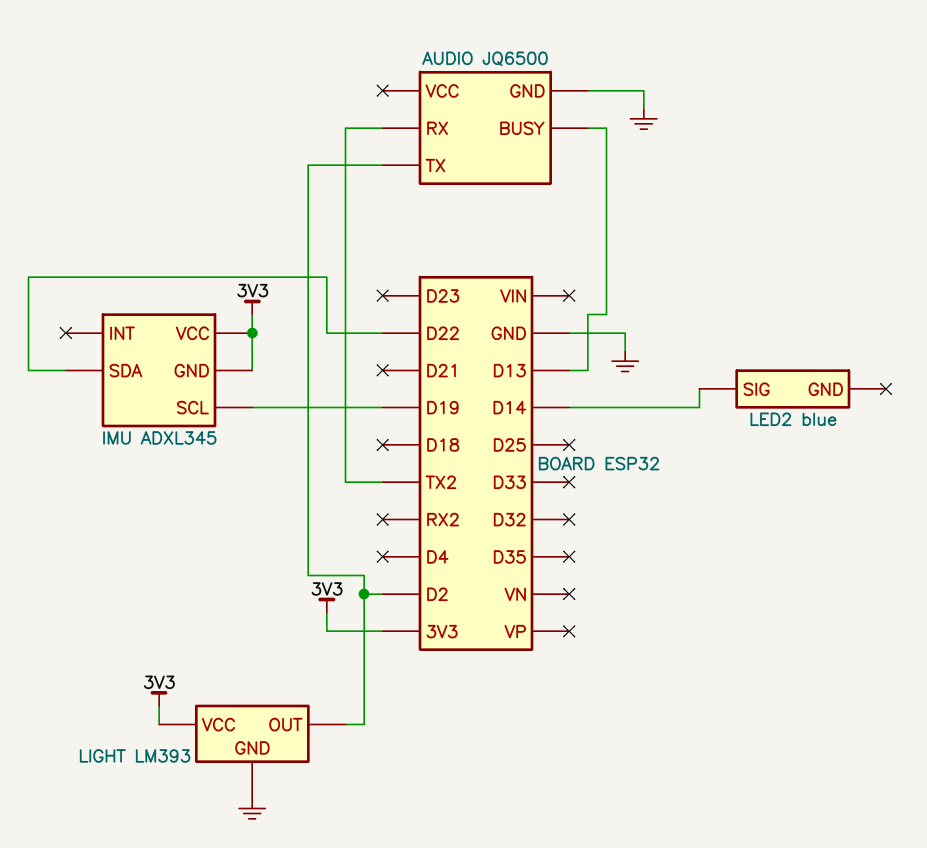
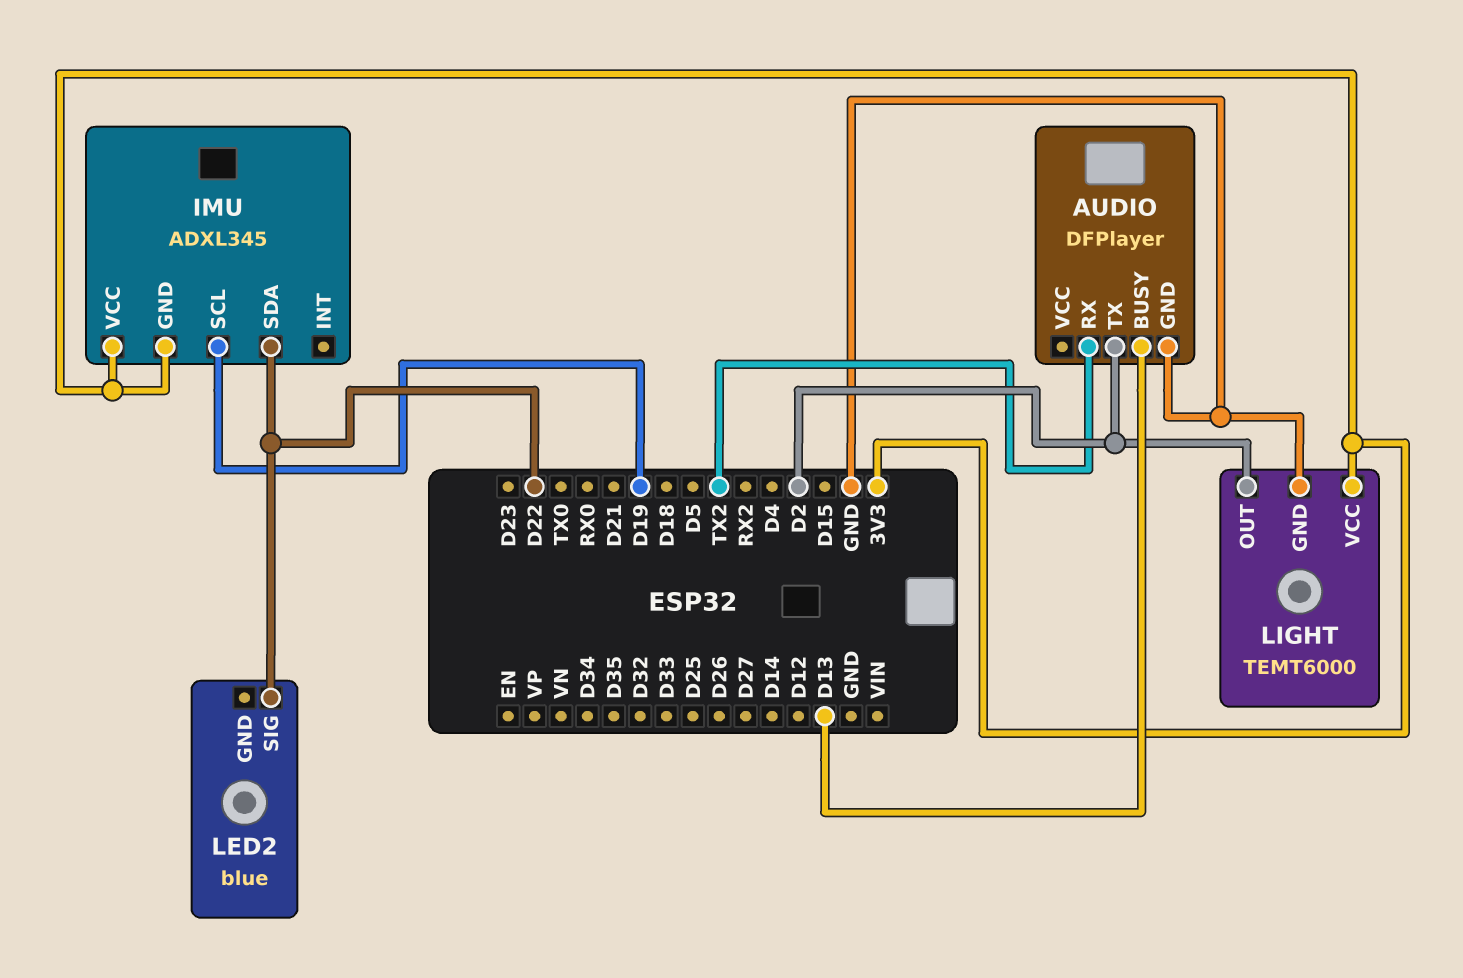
AUDIO: JQ6500 -> DFPlayer
LED2 pin SIG: D14 -> D22
LIGHT: LM393 -> TEMT6000

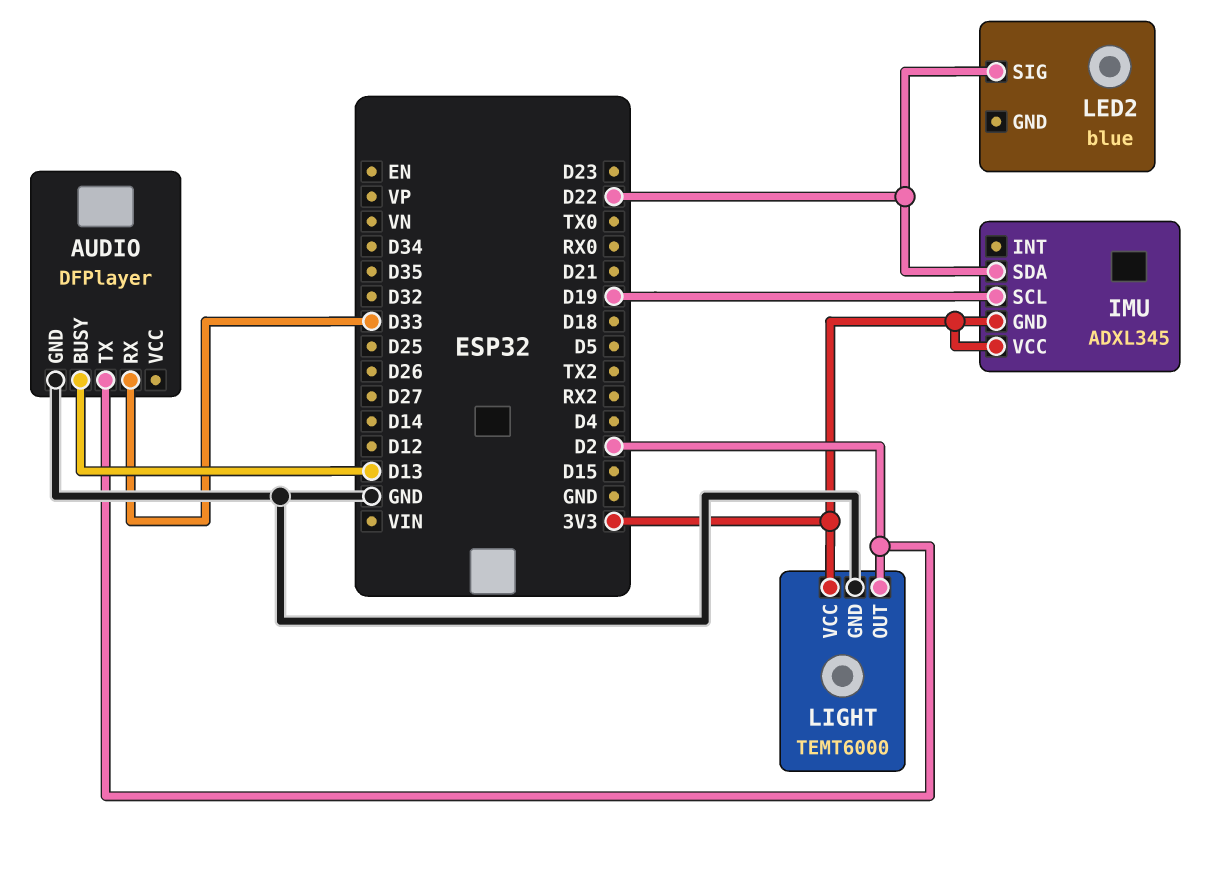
AUDIO pin RX: TX2 -> D33

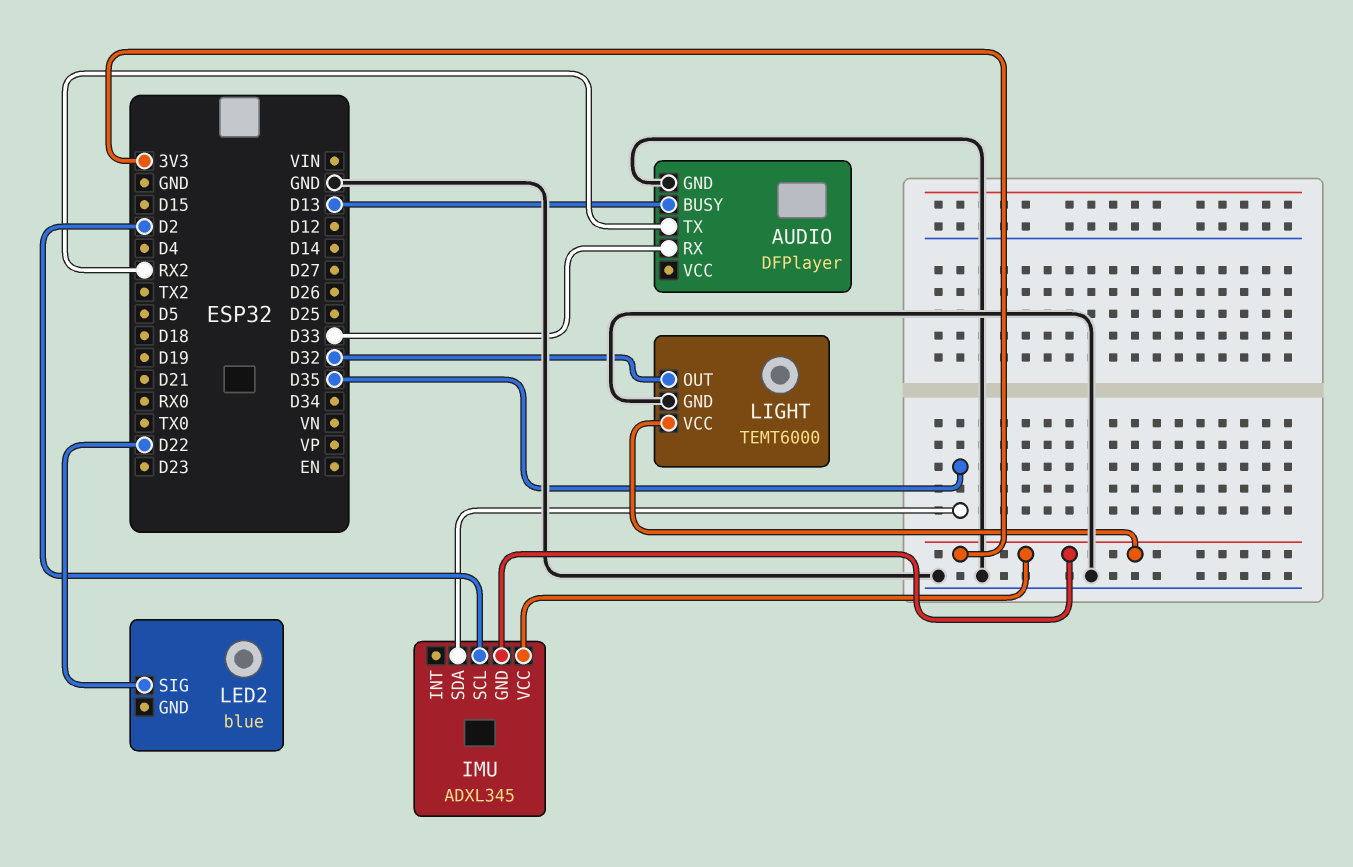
AUDIO pin TX: D2 -> RX2
IMU pin SCL: D19 -> D2
IMU pin SDA: D22 -> D35
LIGHT pin OUT: D2 -> D32

